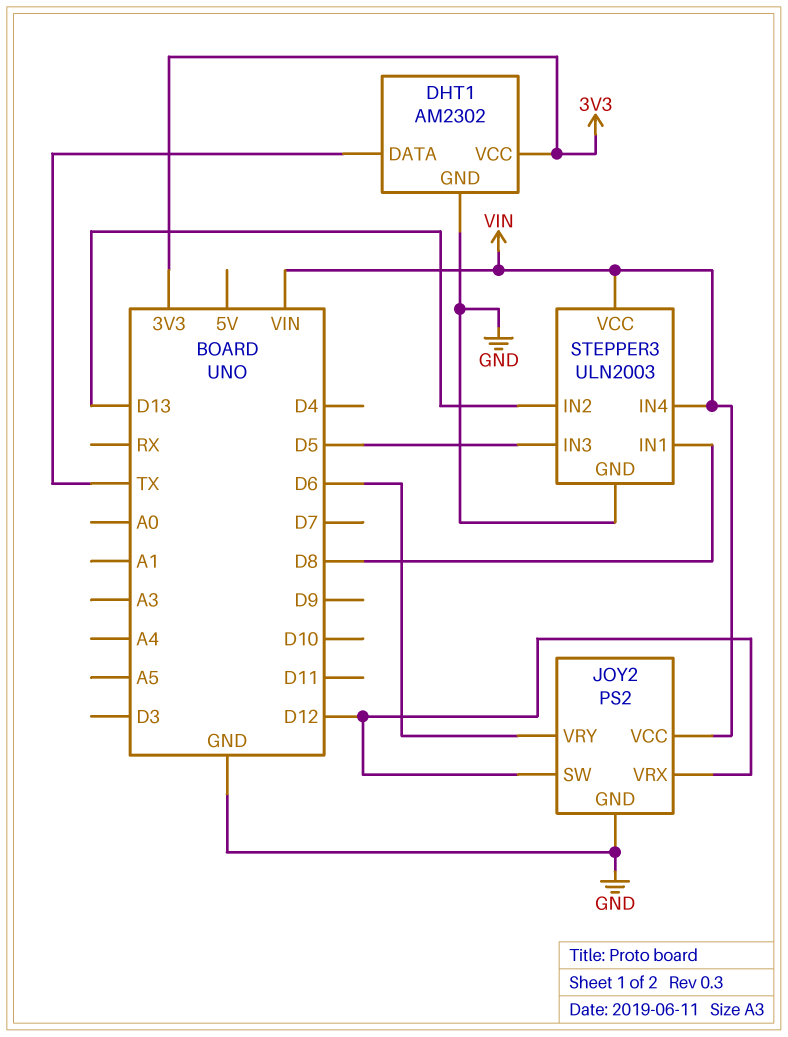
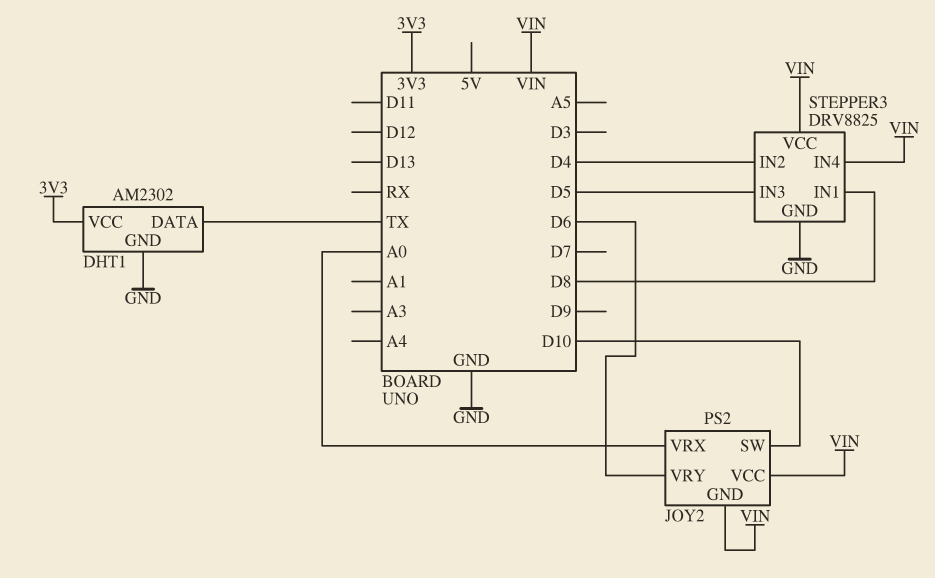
JOY2 pin GND: GND -> VIN
JOY2 pin SW: D12 -> D10
JOY2 pin VRX: D12 -> A0
STEPPER3: ULN2003 -> DRV8825
STEPPER3 pin IN2: D13 -> D4

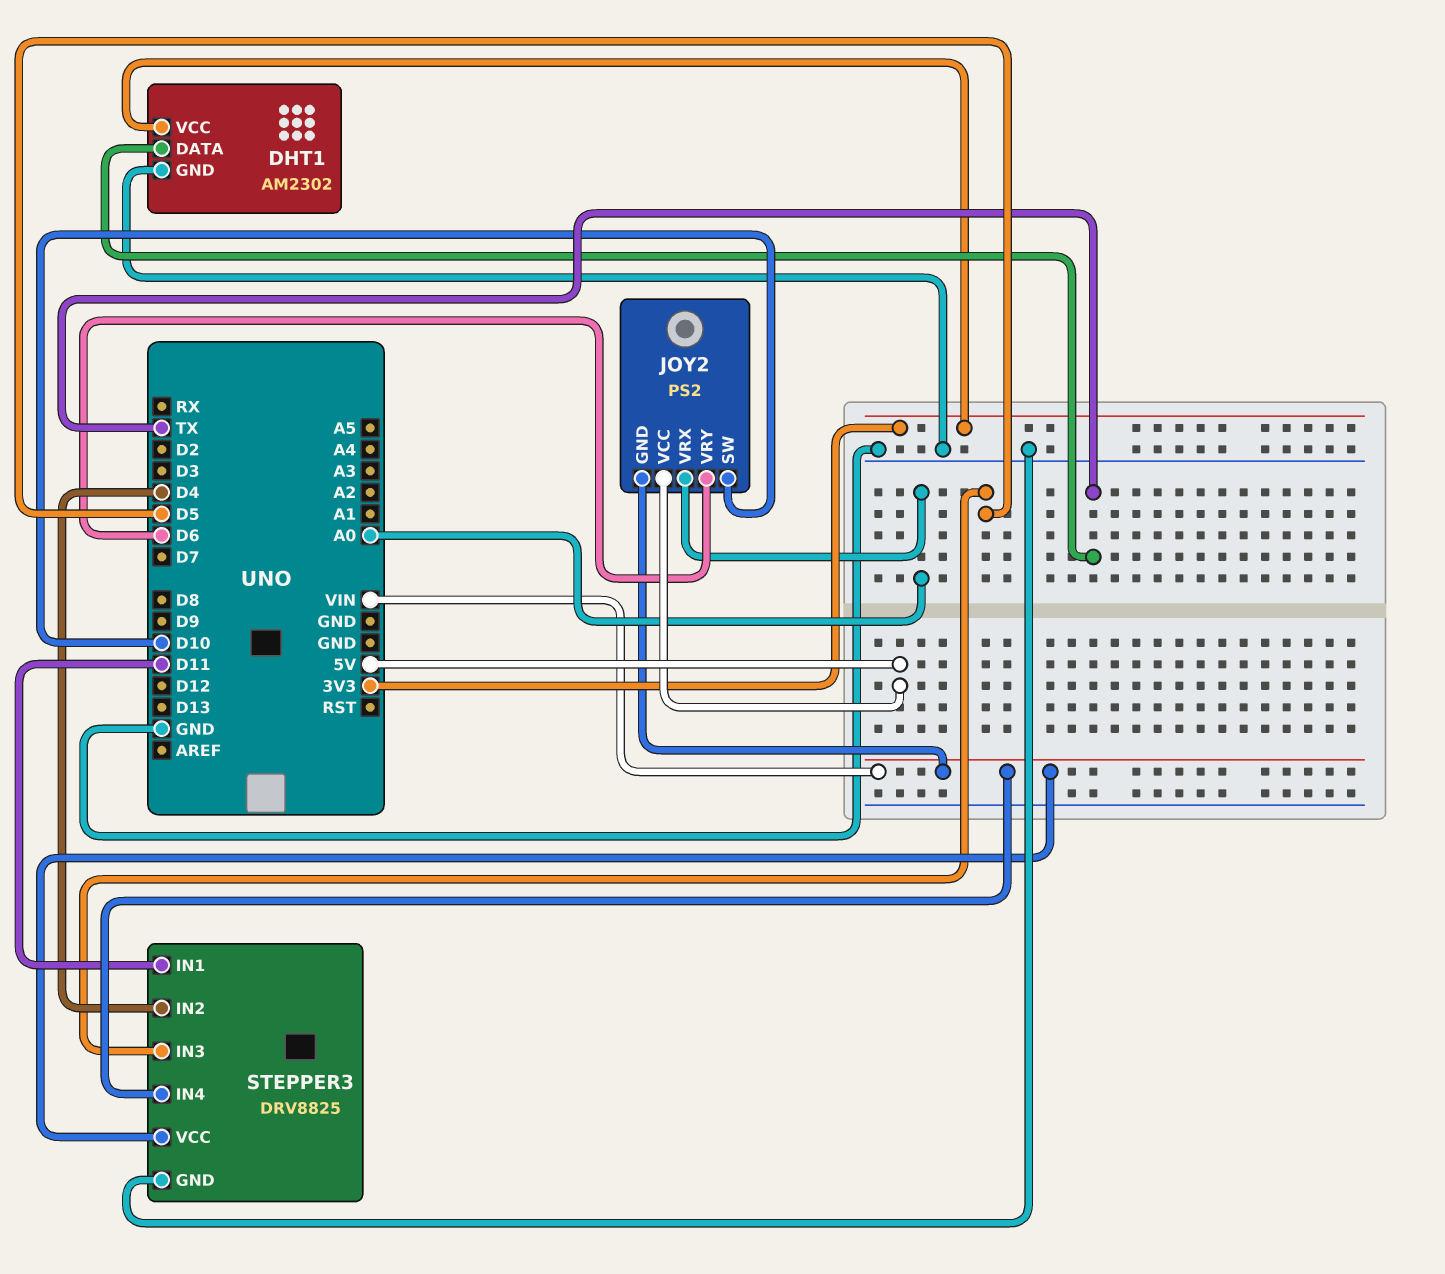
JOY2 pin VCC: VIN -> 5V
STEPPER3 pin IN1: D8 -> D11

